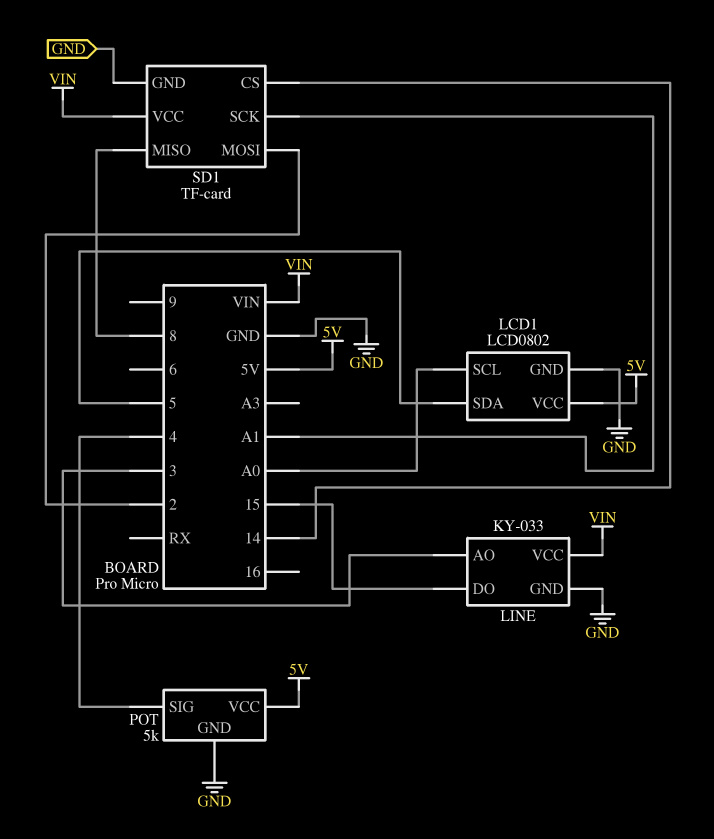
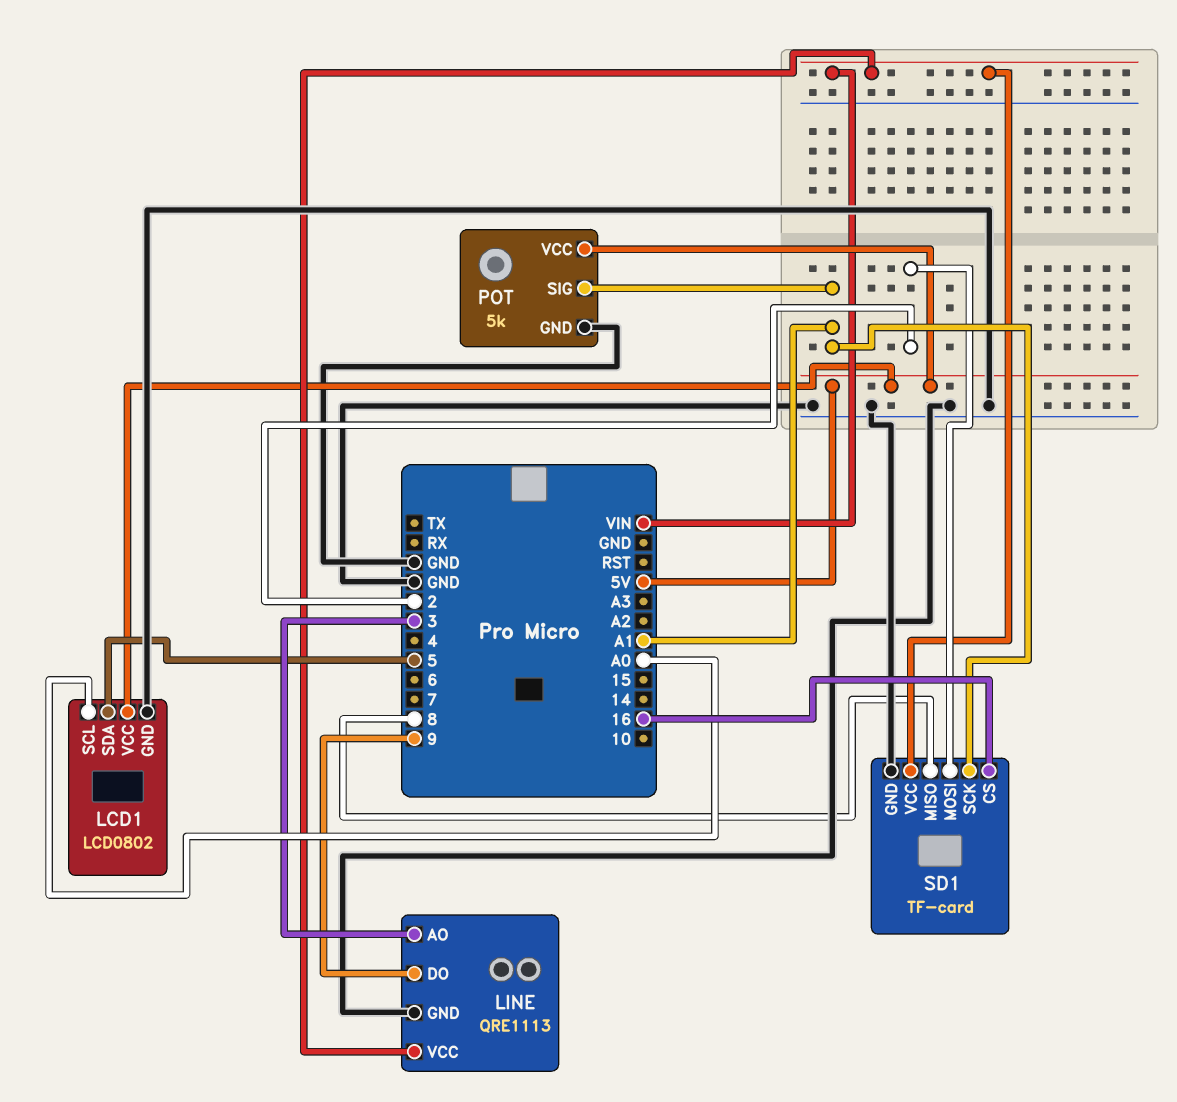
LINE: KY-033 -> QRE1113
LINE pin DO: 15 -> 9
POT pin SIG: 4 -> A1
SD1 pin CS: 14 -> 16

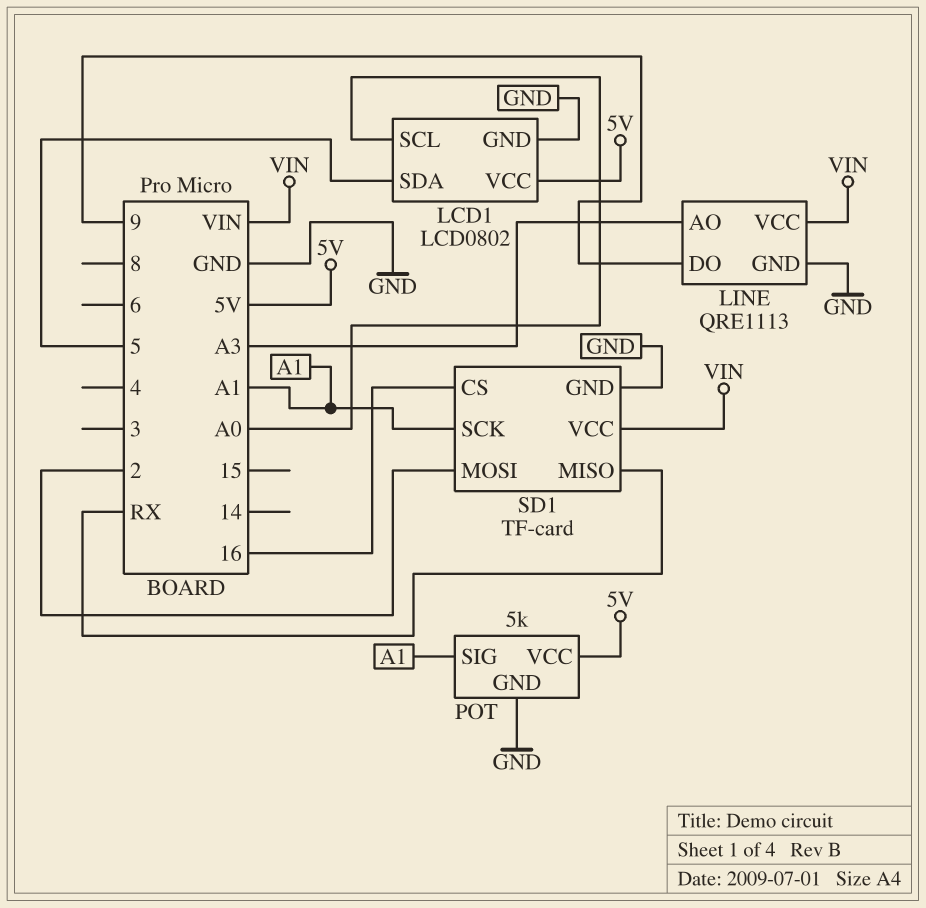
LINE pin AO: 3 -> A3
SD1 pin MISO: 8 -> RX

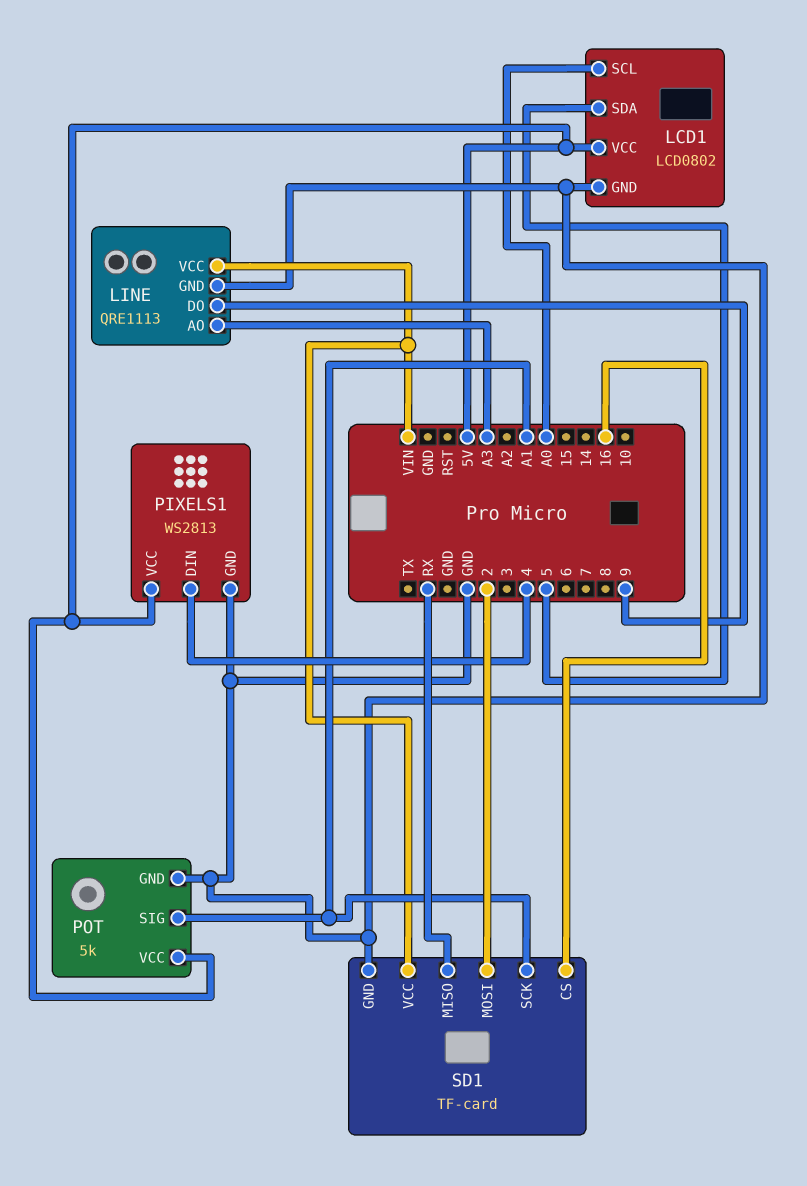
PIXELS1: none -> WS2813
PIXELS1 pin DIN: none -> 4
PIXELS1 pin GND: none -> GND
PIXELS1 pin VCC: none -> 5V

